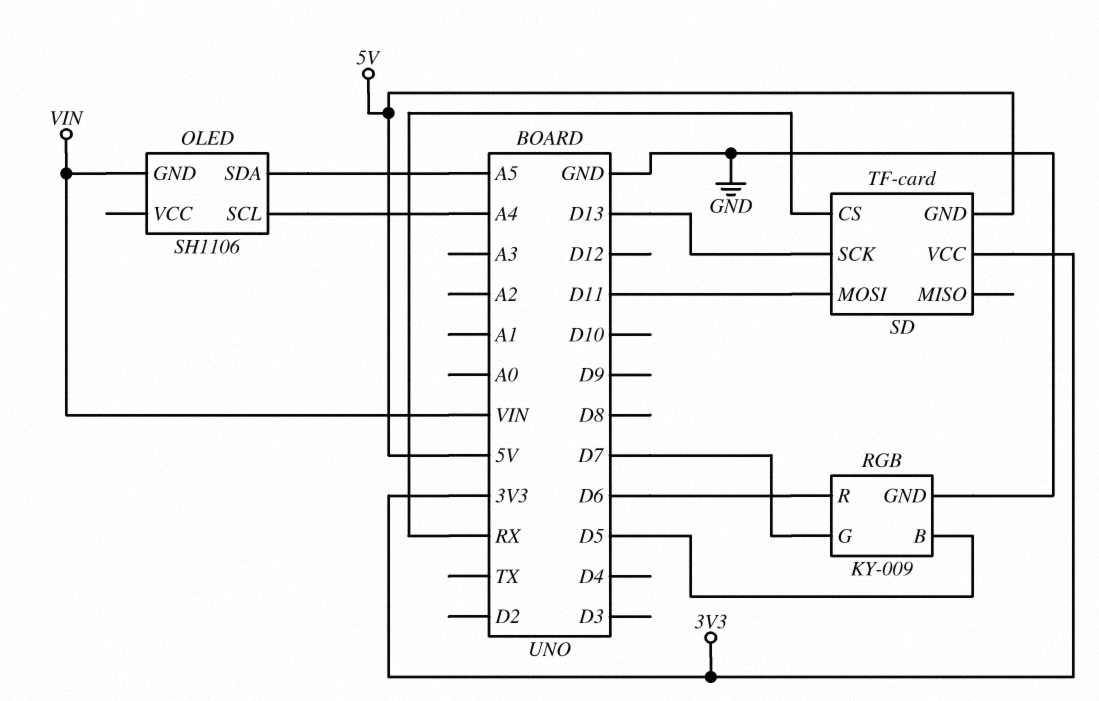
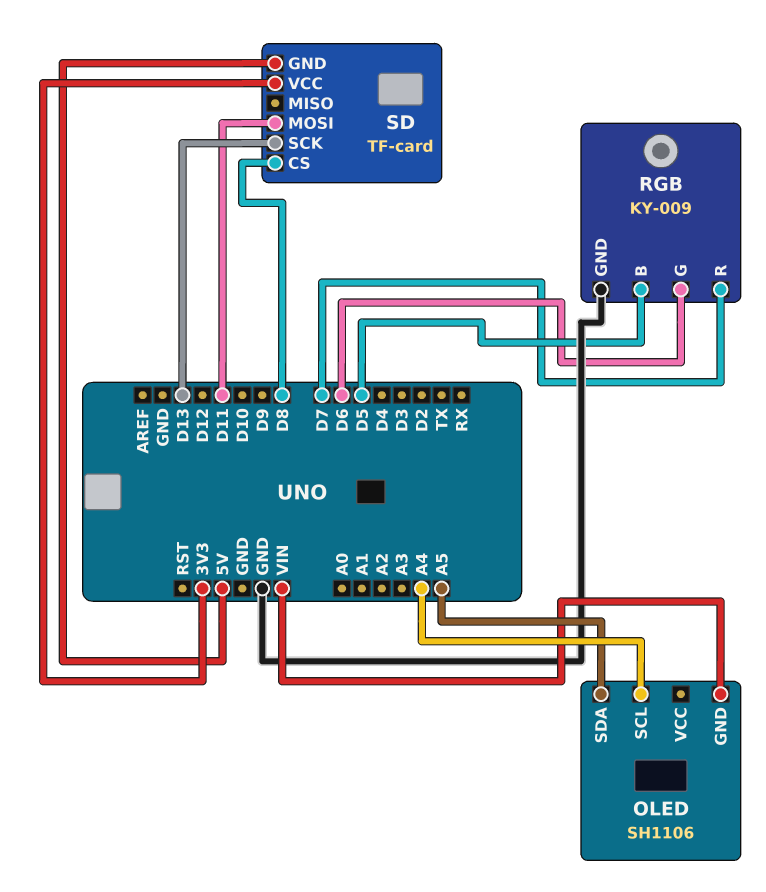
RGB pin G: D7 -> D6
RGB pin R: D6 -> D7
SD pin CS: RX -> D8

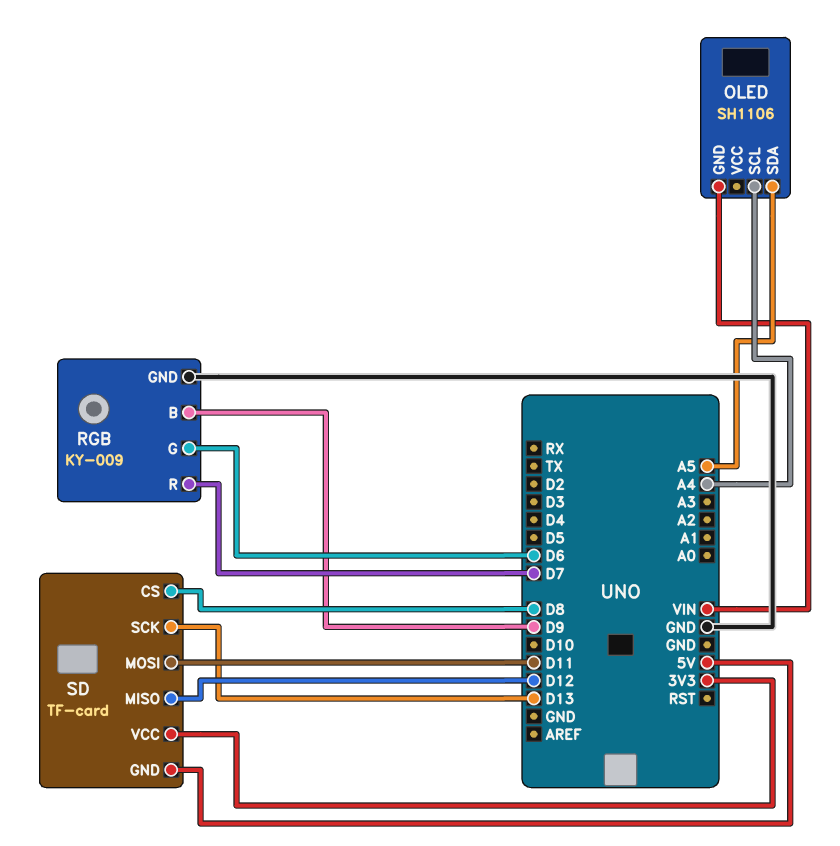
RGB pin B: D5 -> D9
SD pin MISO: none -> D12

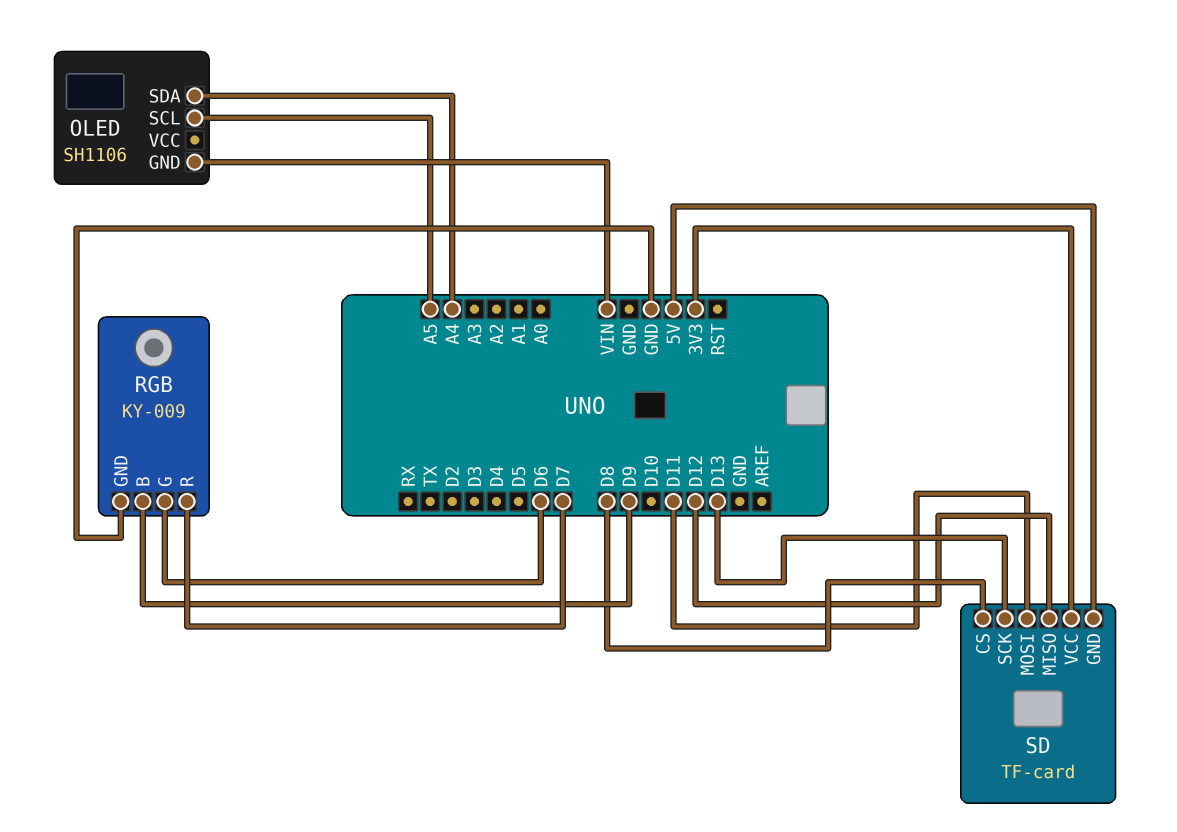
OLED pin SCL: A4 -> A5
OLED pin SDA: A5 -> A4

